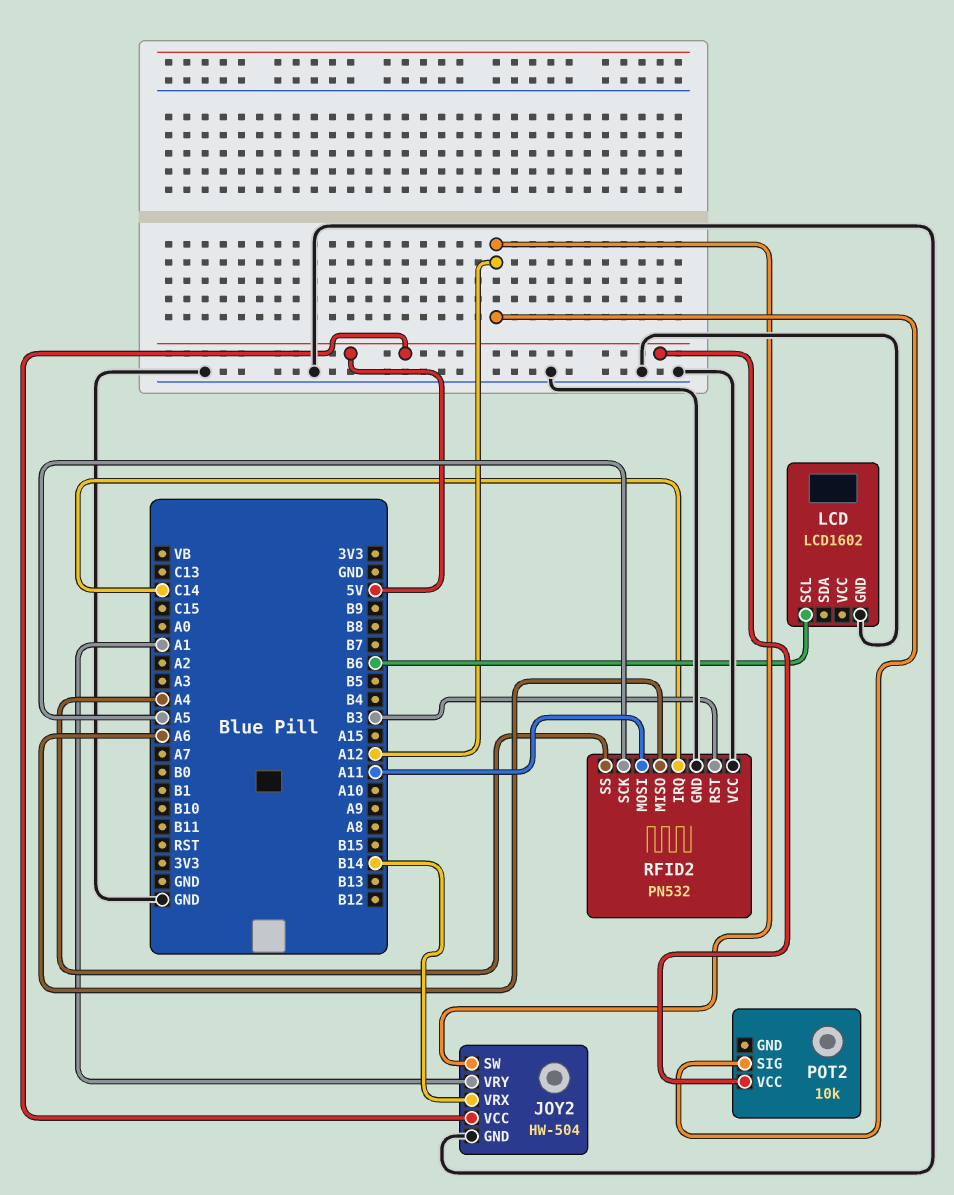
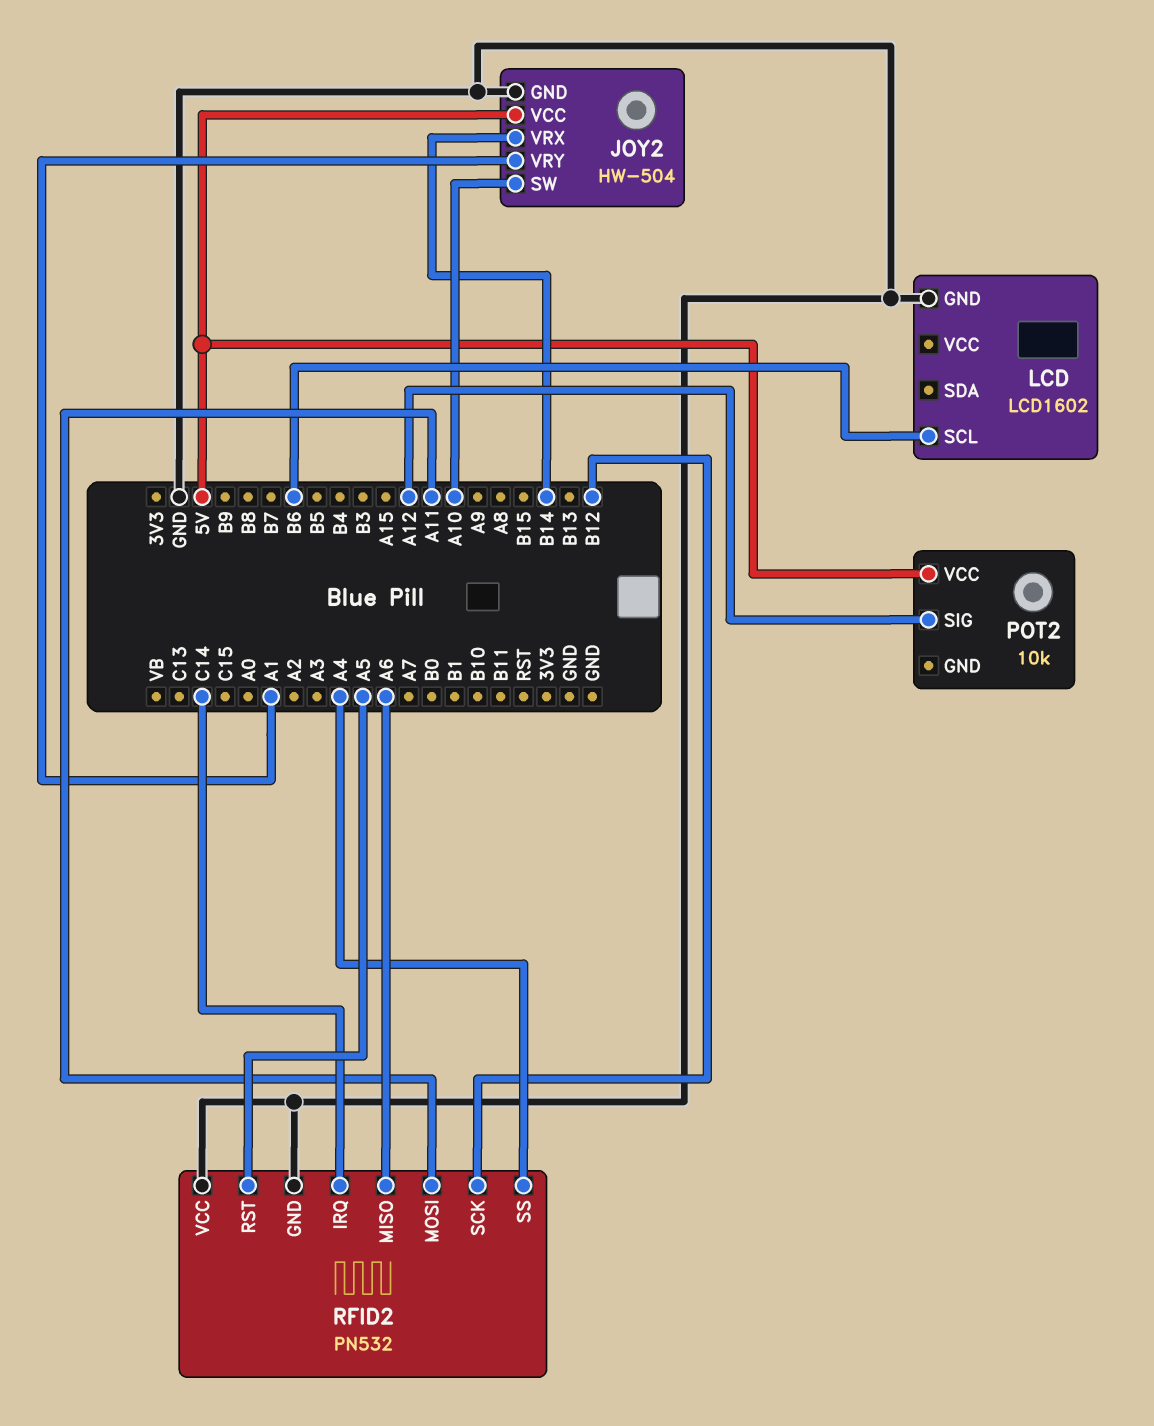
JOY2 pin SW: A12 -> A10
RFID2 pin RST: B3 -> A5
RFID2 pin SCK: A5 -> B12

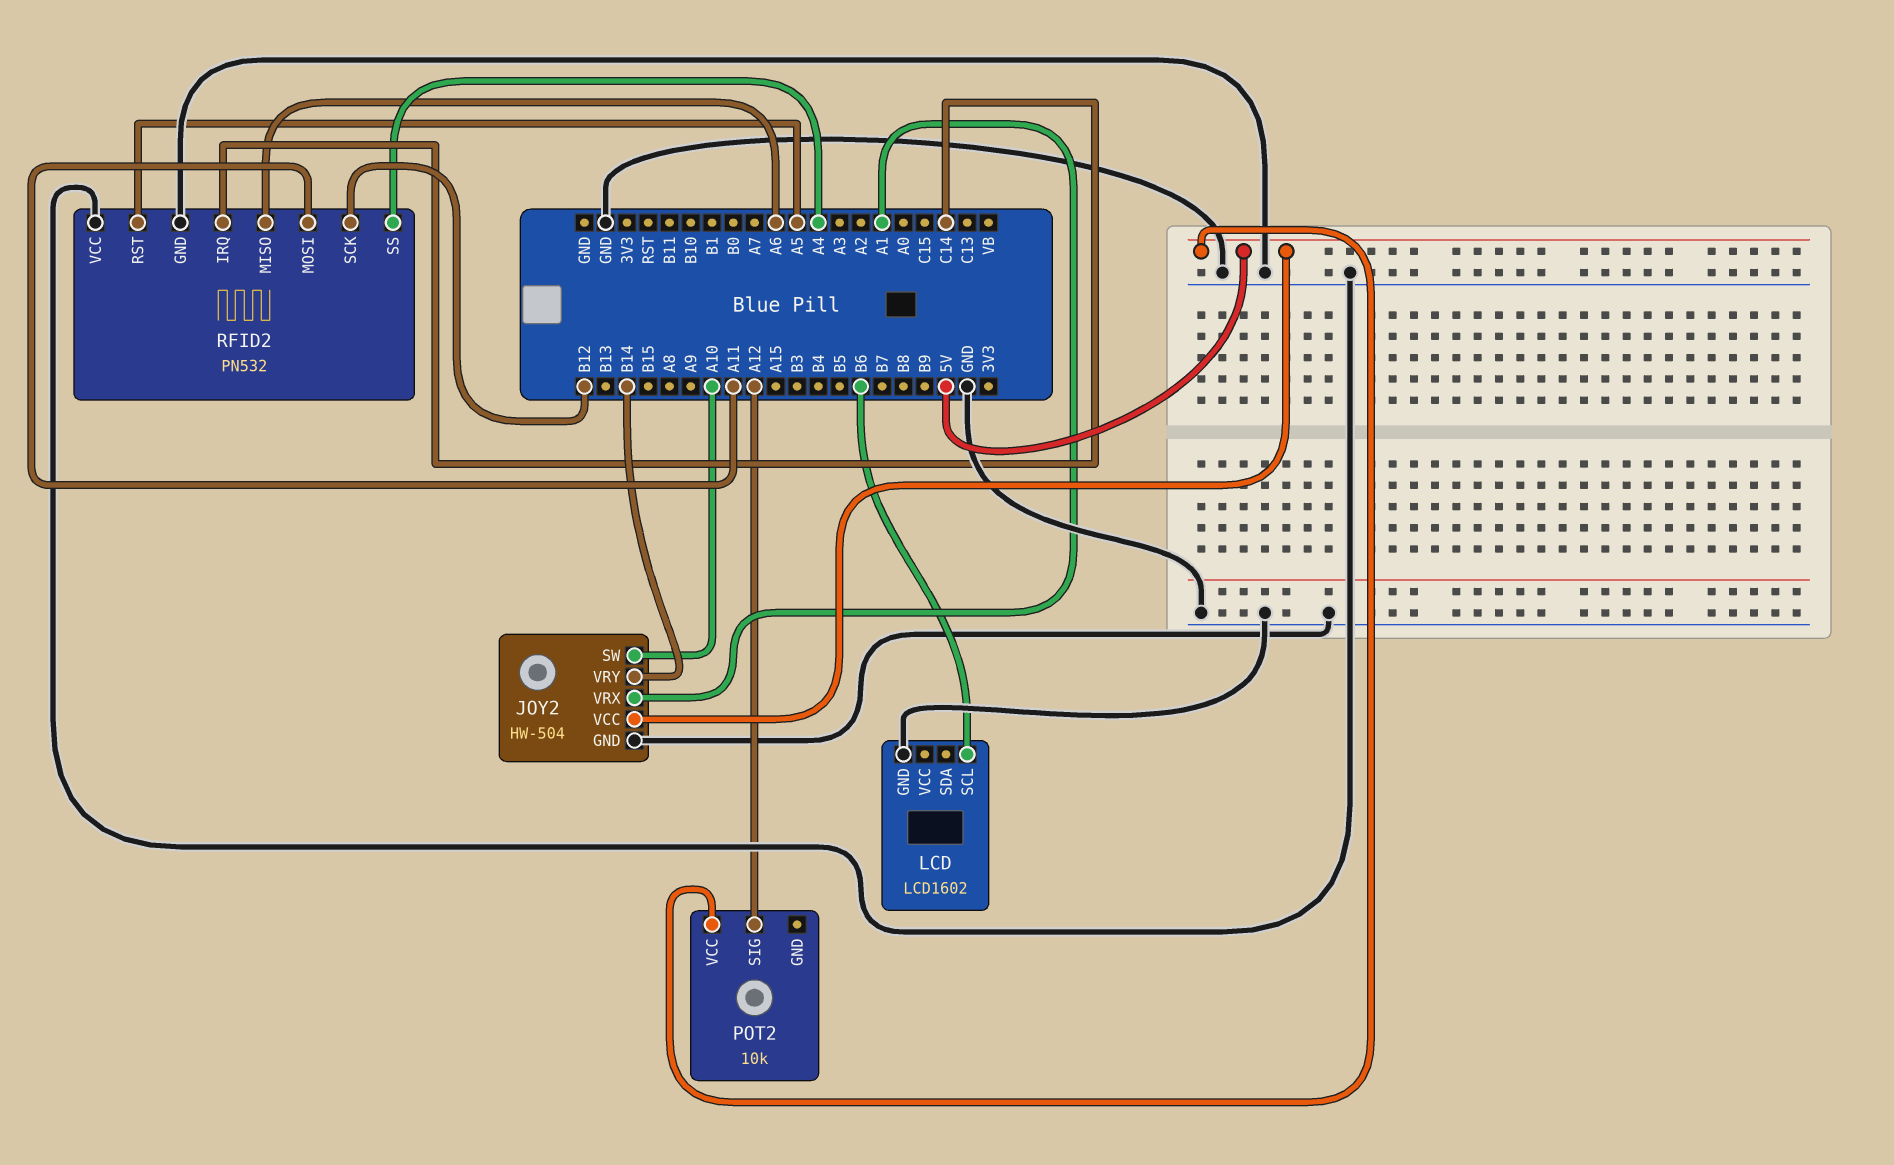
JOY2 pin VRX: B14 -> A1
JOY2 pin VRY: A1 -> B14

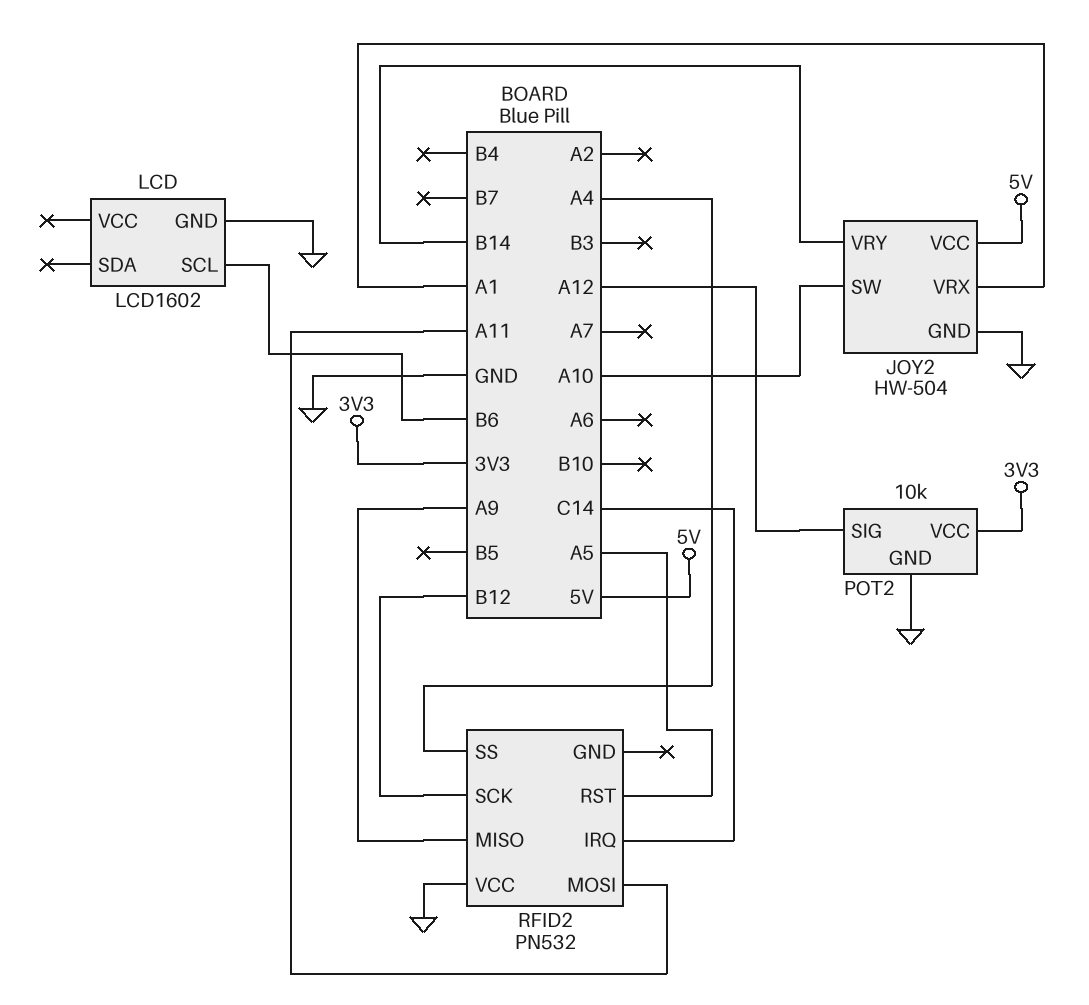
POT2 pin GND: none -> GND
POT2 pin VCC: 5V -> 3V3
RFID2 pin GND: GND -> none
RFID2 pin MISO: A6 -> A9

